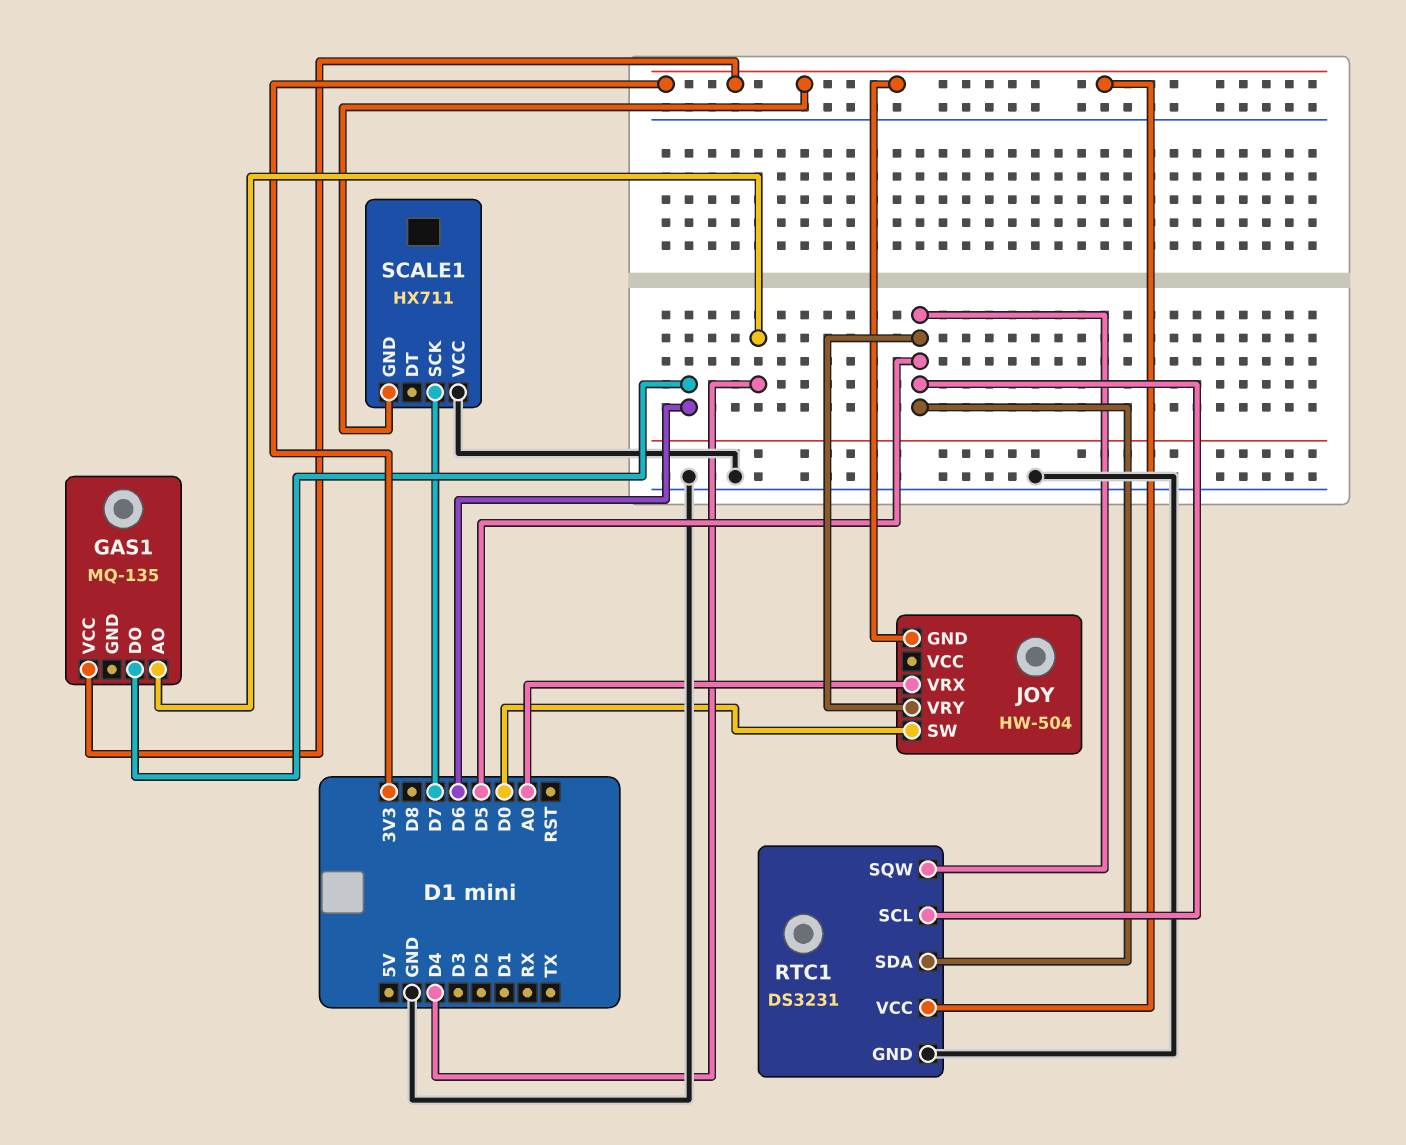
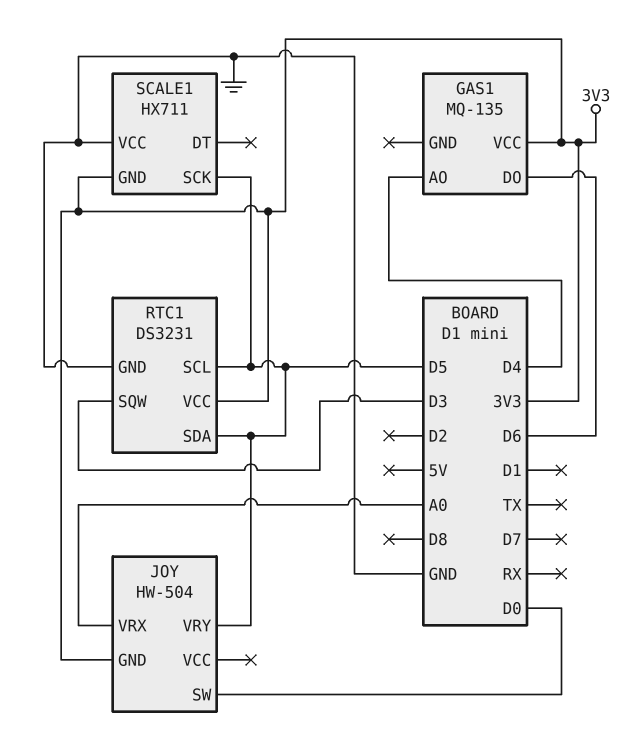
RTC1 pin SQW: D5 -> D3
SCALE1 pin SCK: D7 -> D5

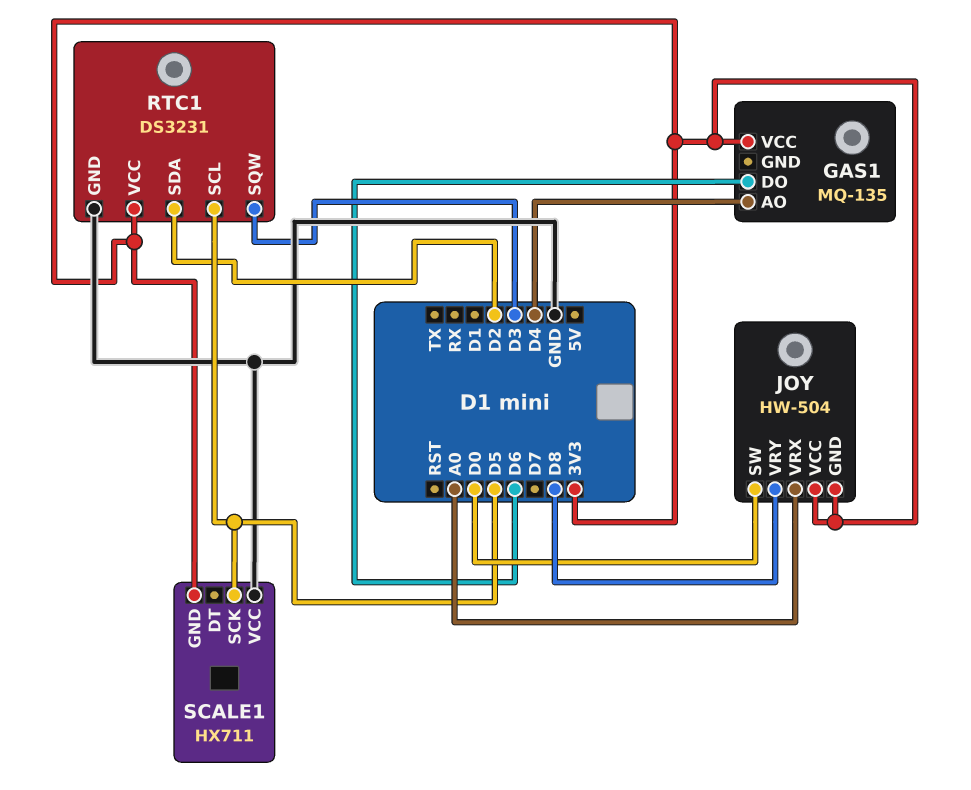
JOY pin VCC: none -> 3V3
JOY pin VRY: D5 -> D8
RTC1 pin SDA: D5 -> D2

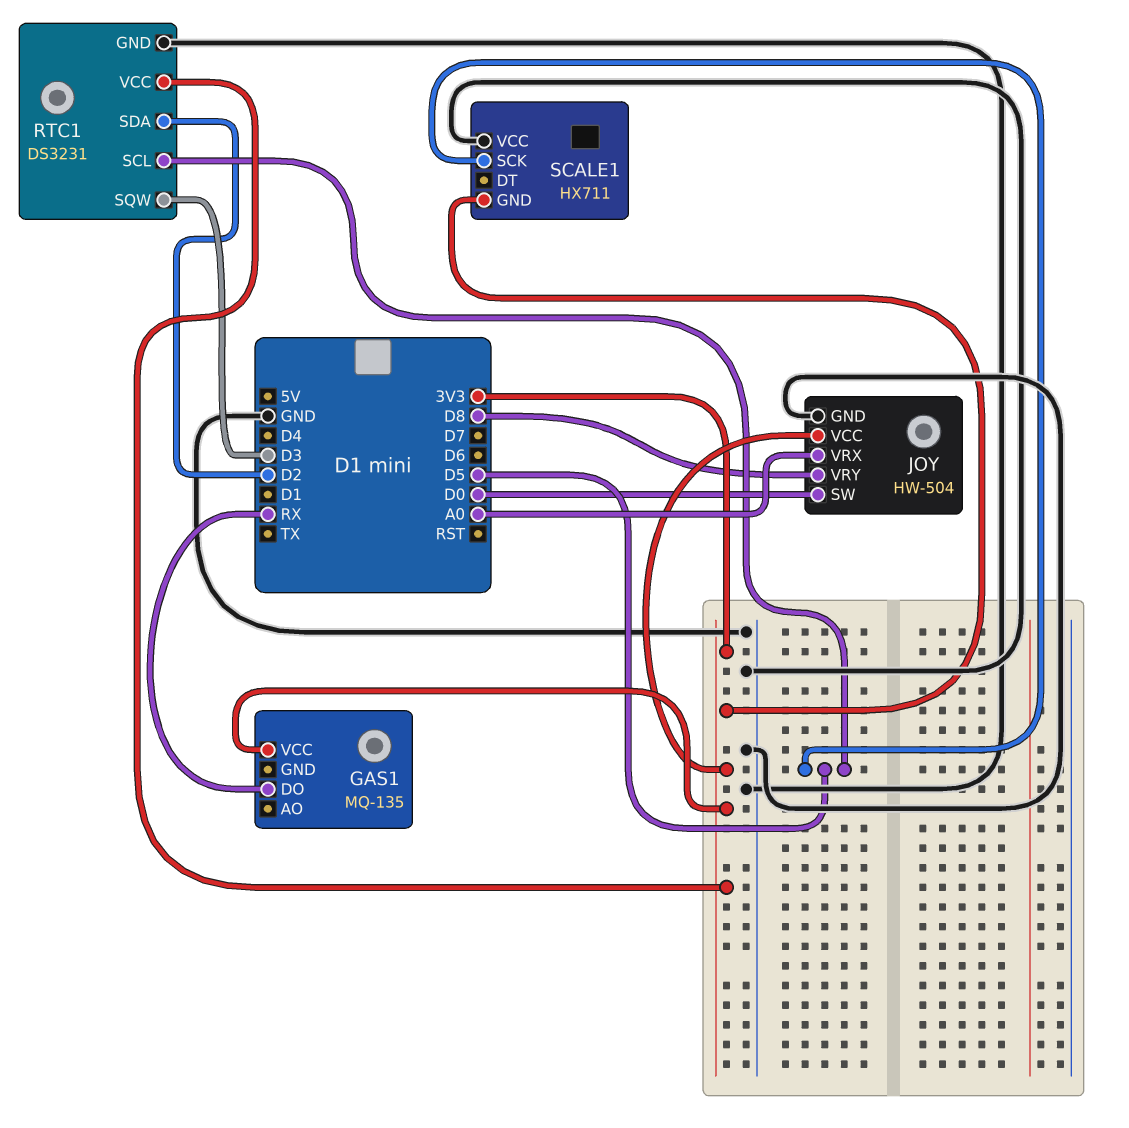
GAS1 pin AO: D4 -> none
GAS1 pin DO: D6 -> RX
JOY pin GND: 3V3 -> GND

